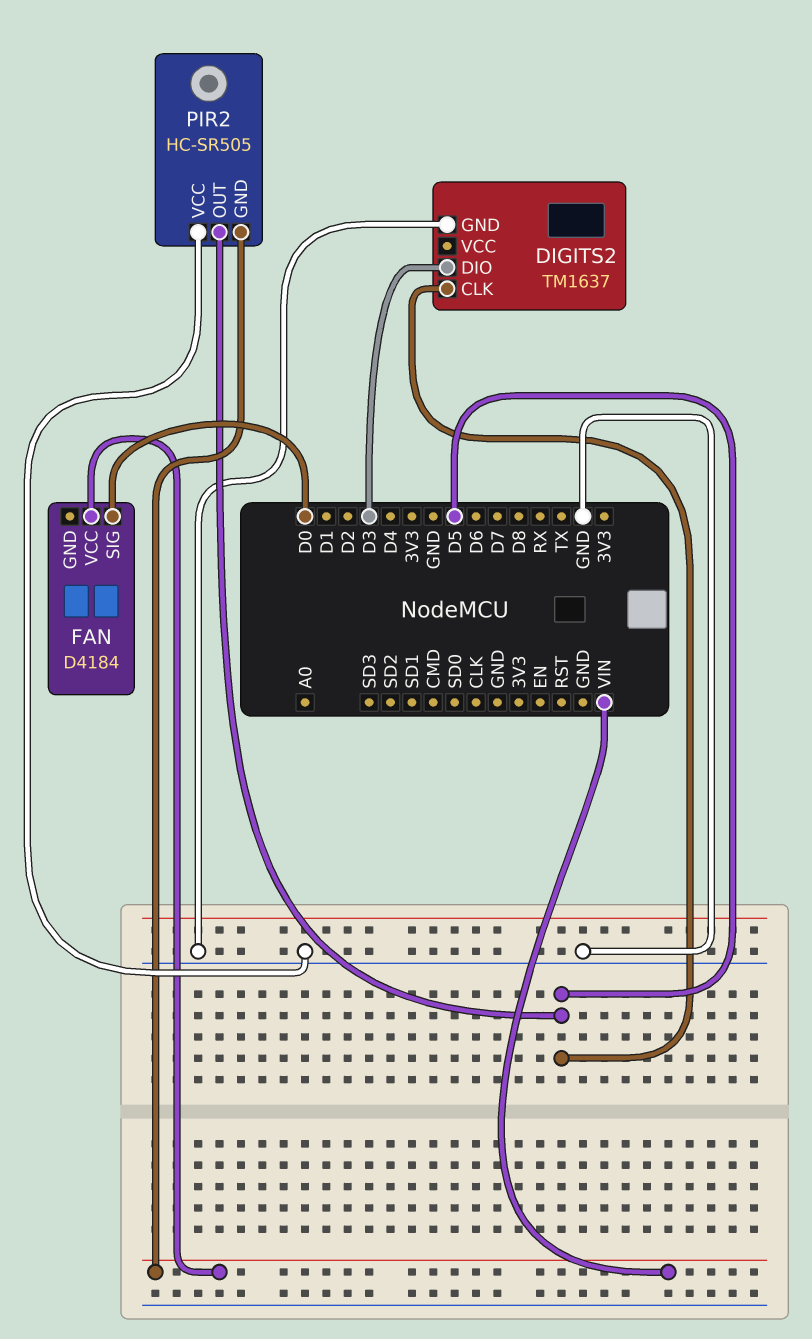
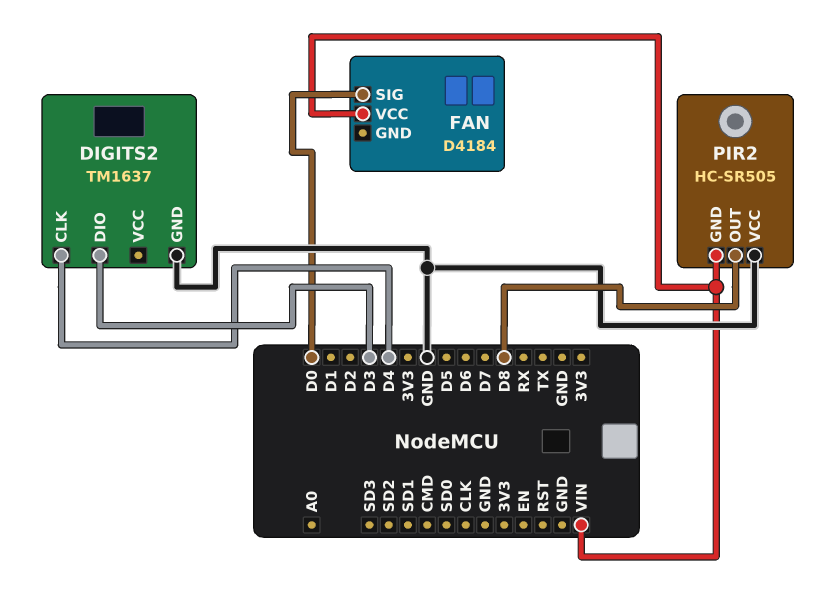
DIGITS2 pin CLK: D5 -> D4
PIR2 pin OUT: D5 -> D8

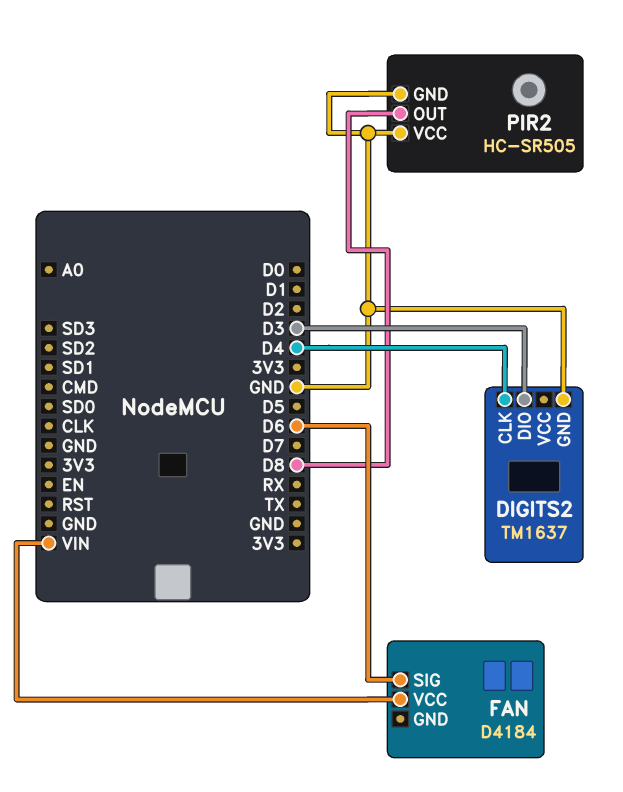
FAN pin SIG: D0 -> D6
PIR2 pin GND: VIN -> GND

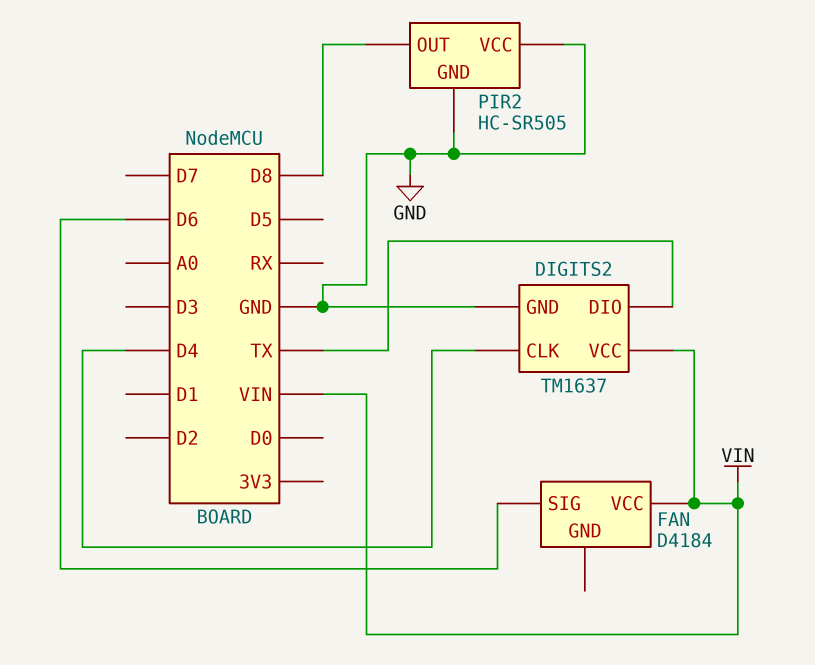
DIGITS2 pin DIO: D3 -> TX
DIGITS2 pin VCC: none -> VIN

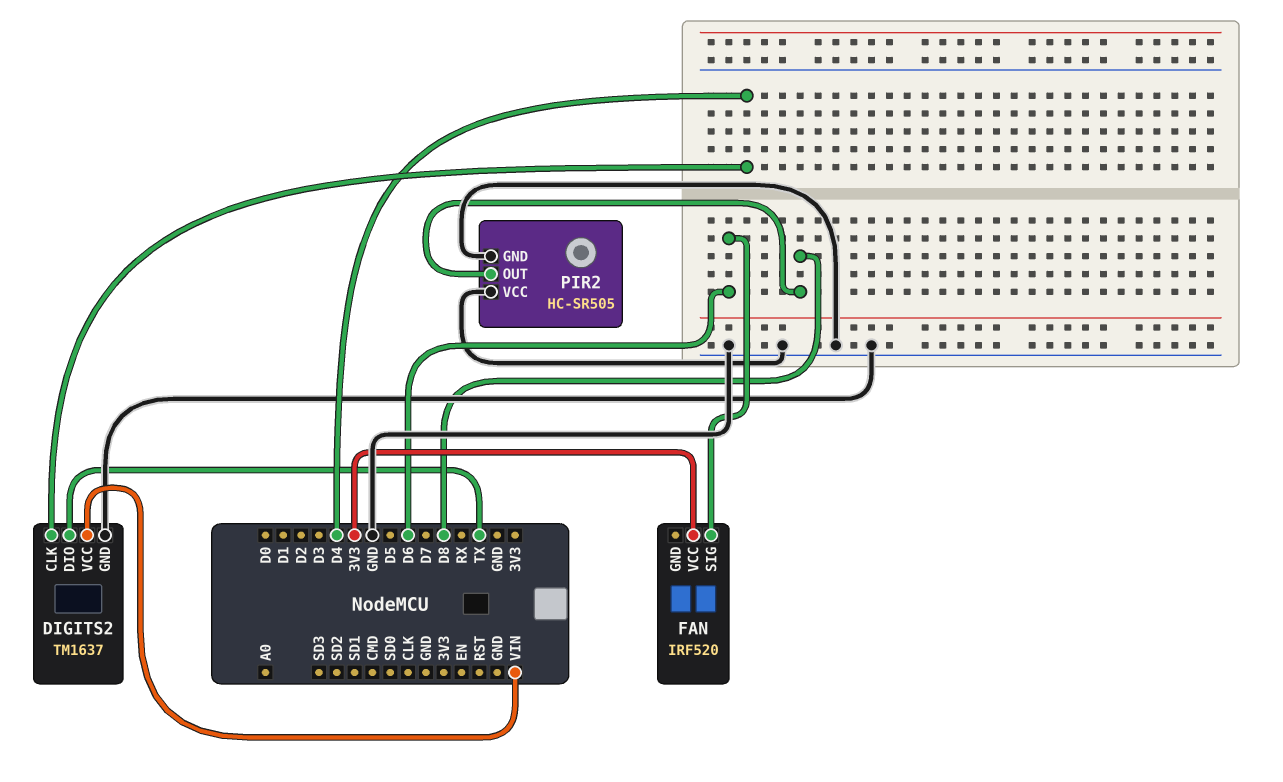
FAN: D4184 -> IRF520
FAN pin VCC: VIN -> 3V3

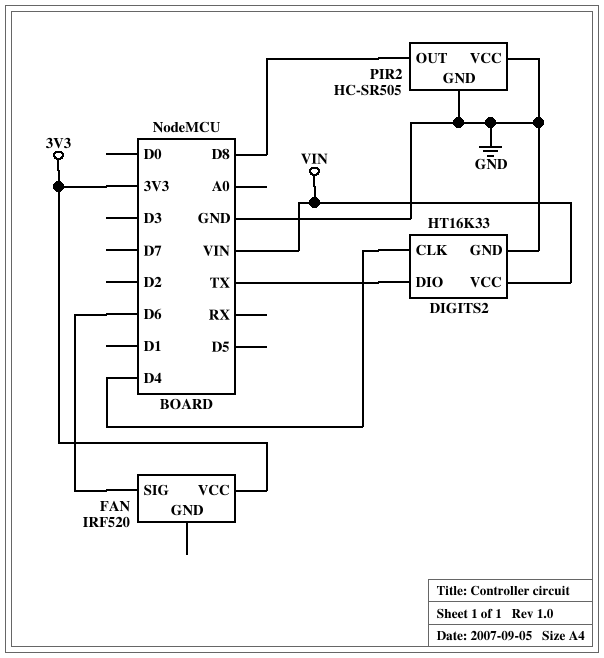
DIGITS2: TM1637 -> HT16K33

